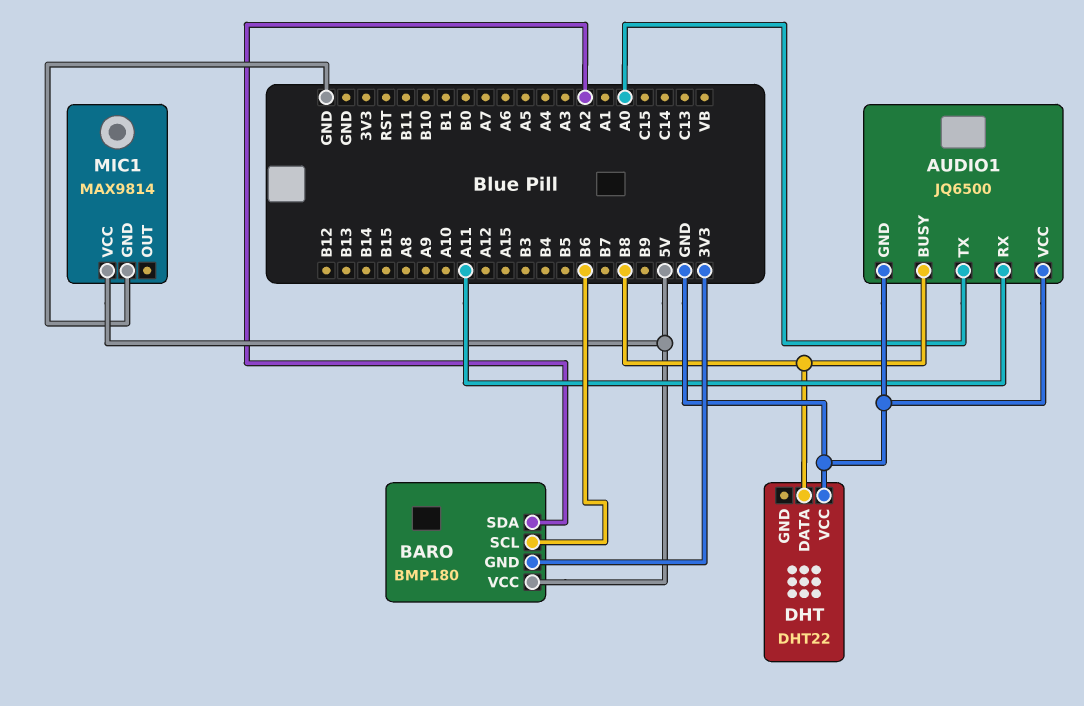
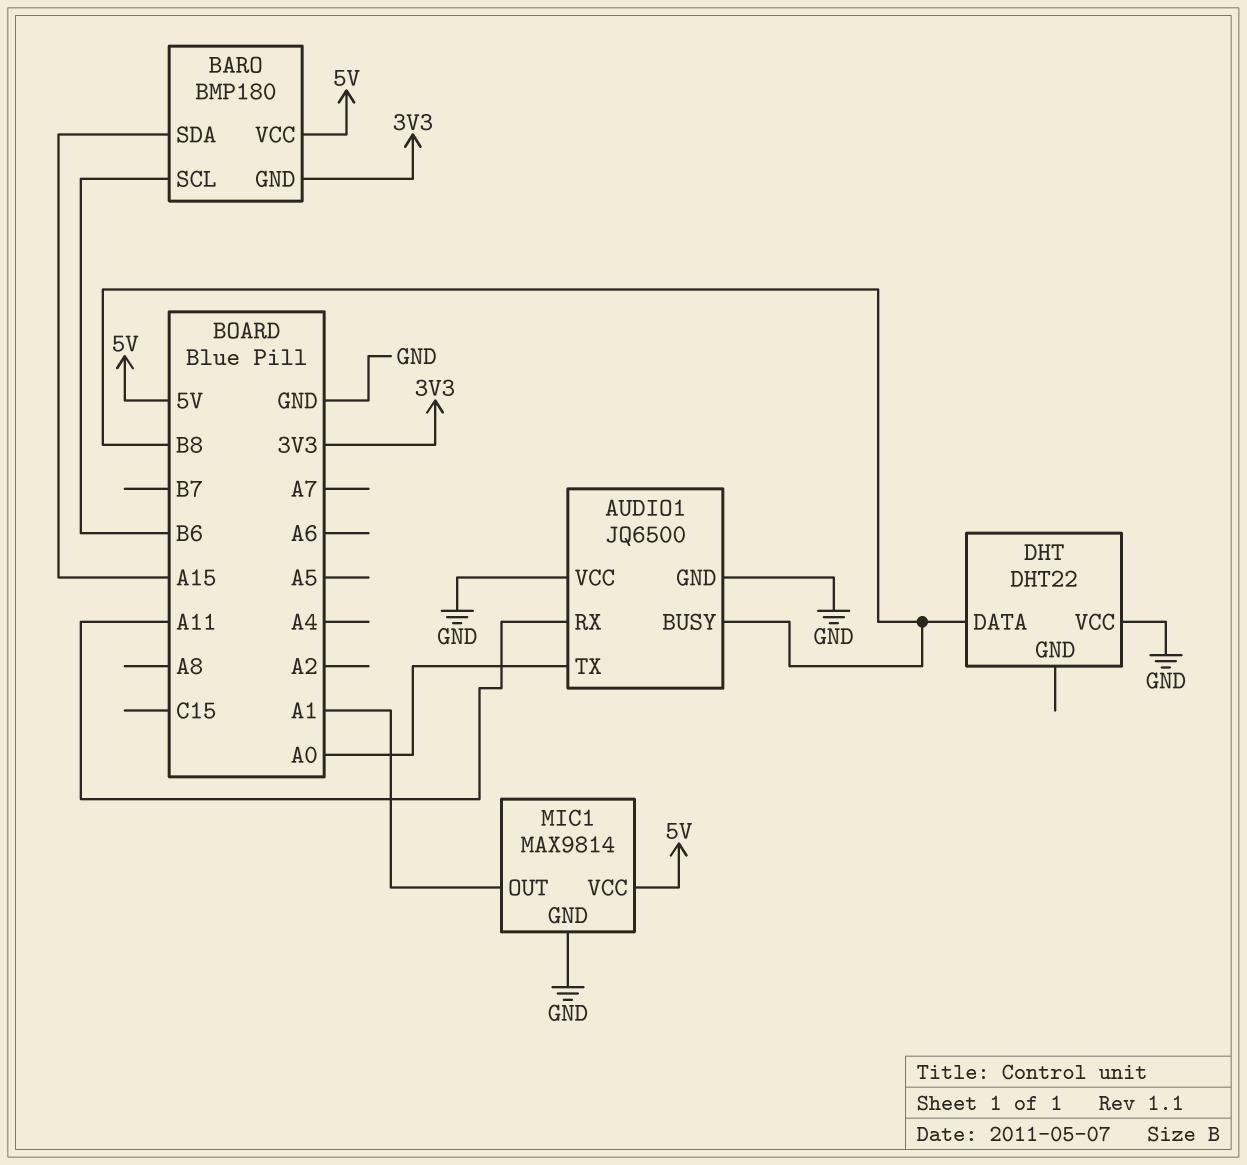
BARO pin SDA: A2 -> A15
MIC1 pin OUT: none -> A1

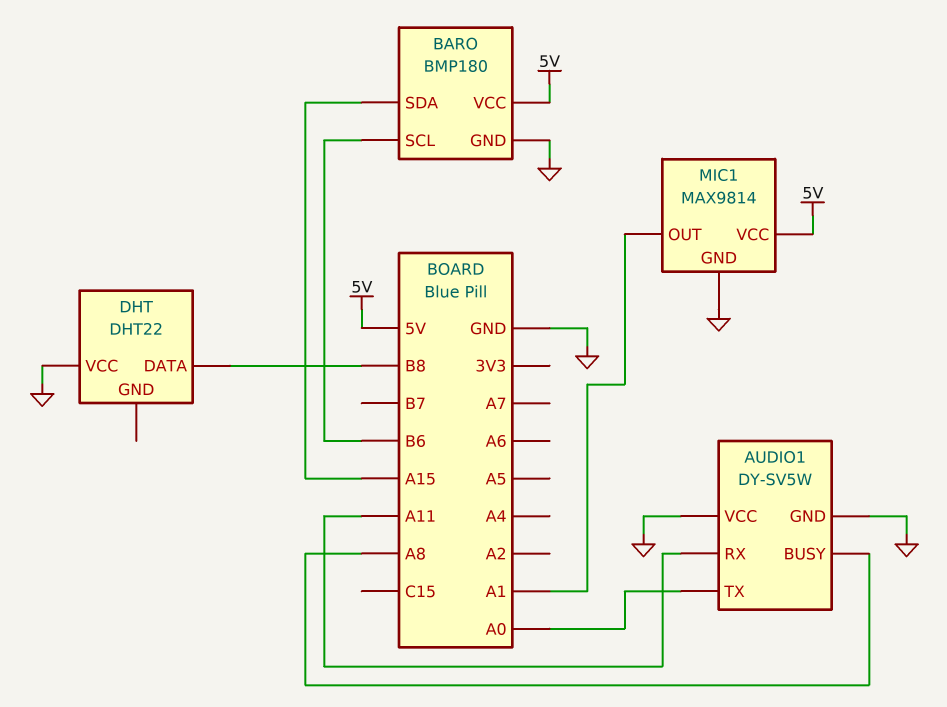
AUDIO1: JQ6500 -> DY-SV5W
AUDIO1 pin BUSY: B8 -> A8
BARO pin GND: 3V3 -> GND

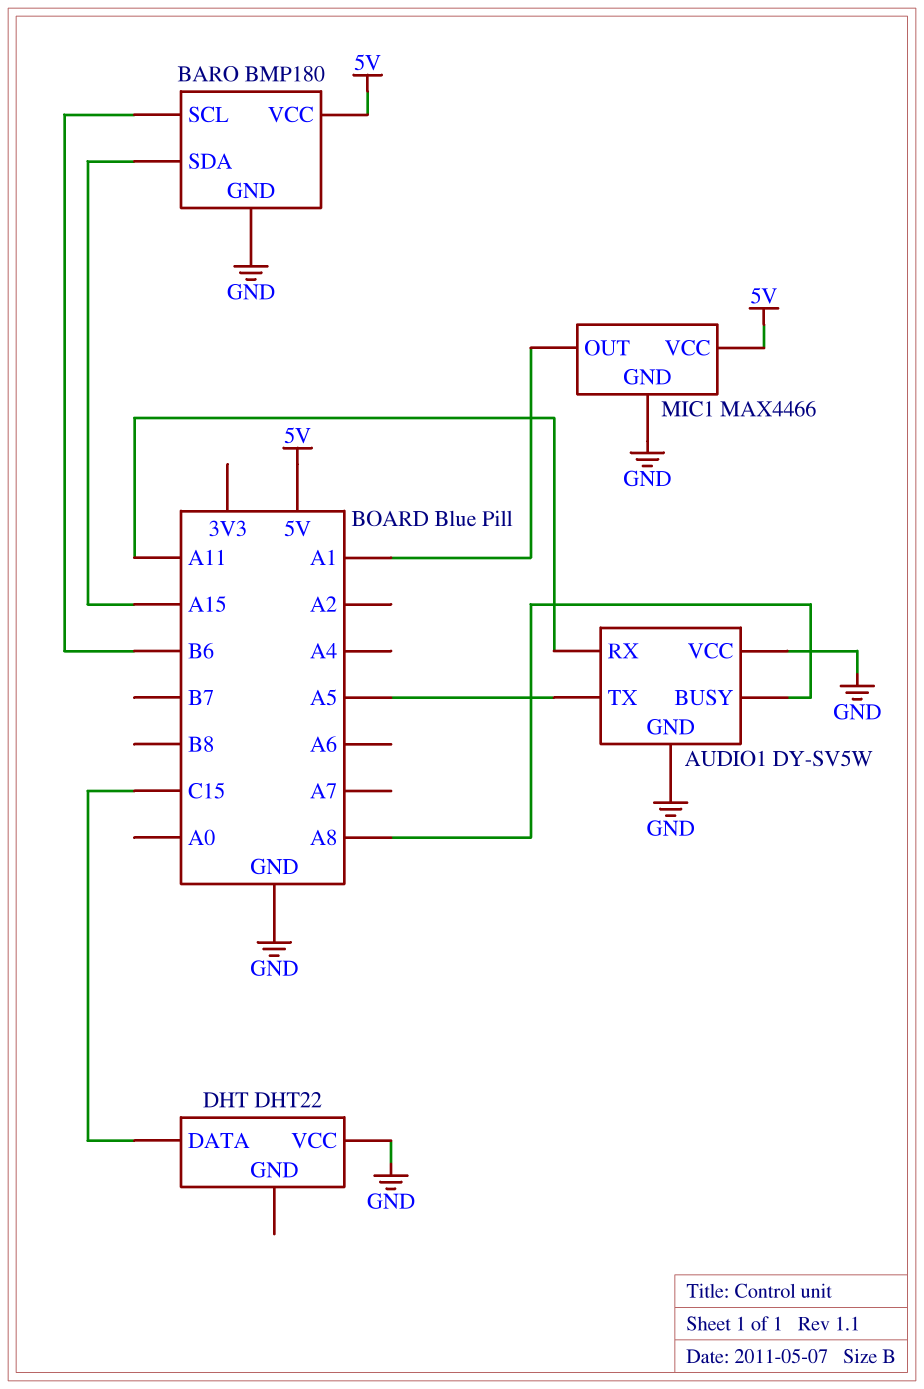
AUDIO1 pin TX: A0 -> A5
DHT pin DATA: B8 -> C15
MIC1: MAX9814 -> MAX4466

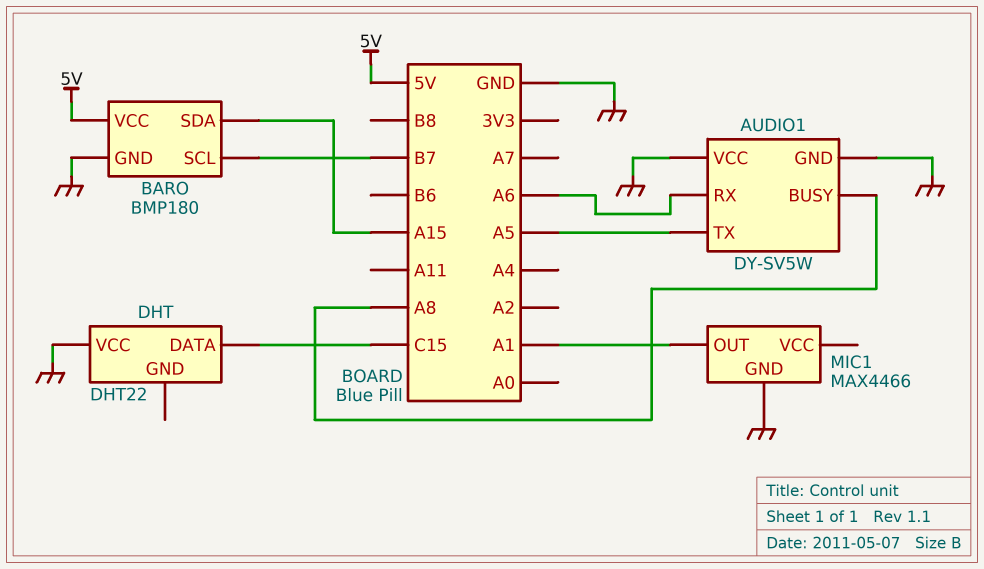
AUDIO1 pin RX: A11 -> A6
BARO pin SCL: B6 -> B7
MIC1 pin VCC: 5V -> none

